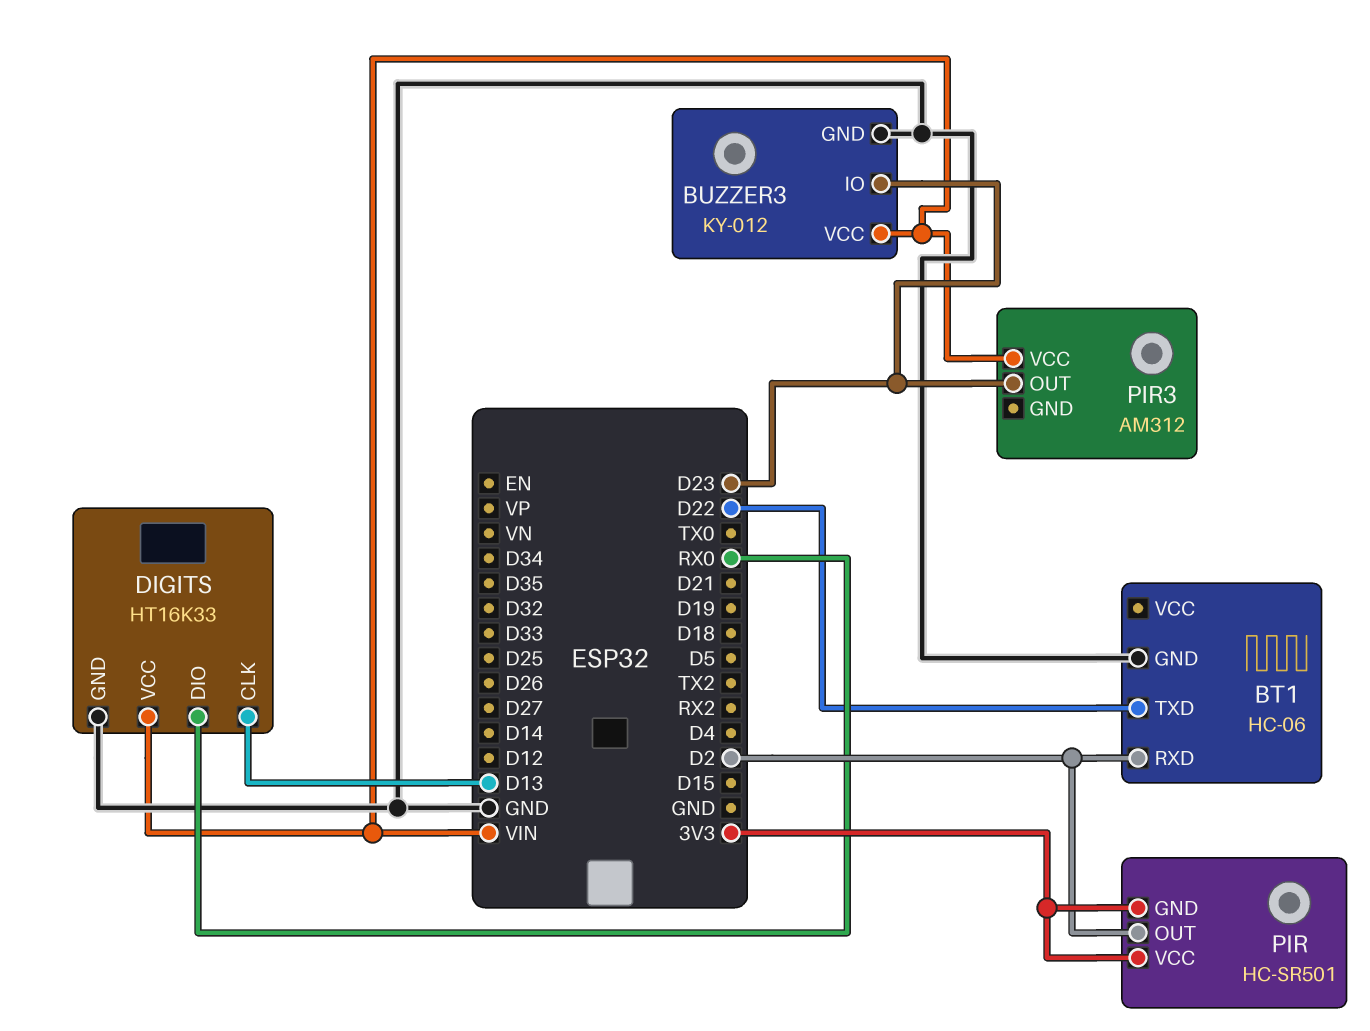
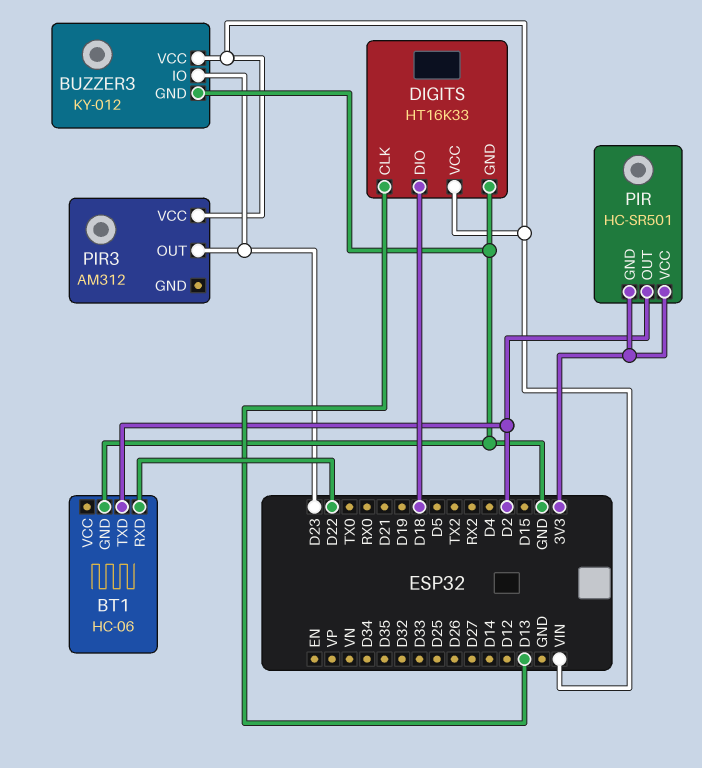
BT1 pin RXD: D2 -> D22
BT1 pin TXD: D22 -> D2
DIGITS pin DIO: RX0 -> D18

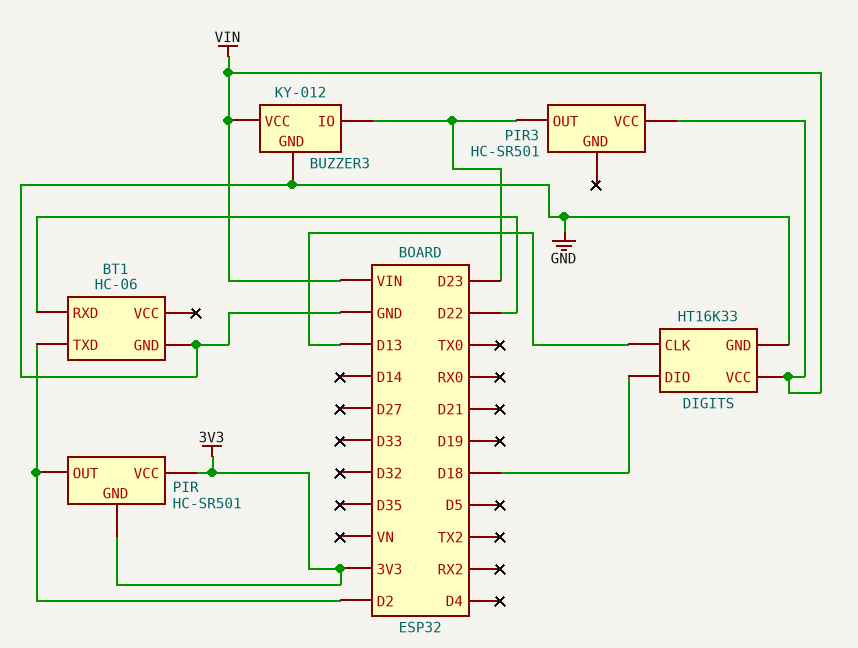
PIR3: AM312 -> HC-SR501

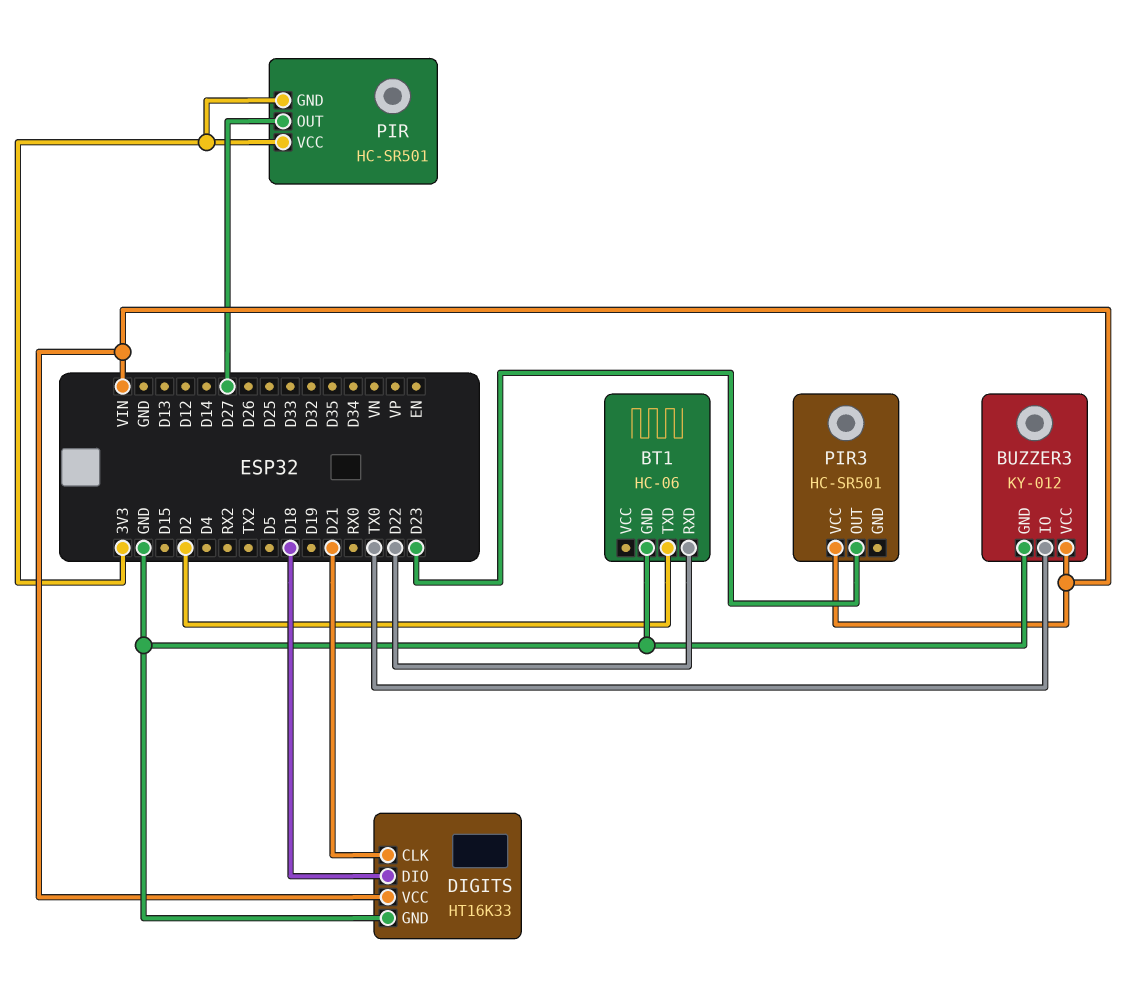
BUZZER3 pin IO: D23 -> TX0
DIGITS pin CLK: D13 -> D21
PIR pin OUT: D2 -> D27

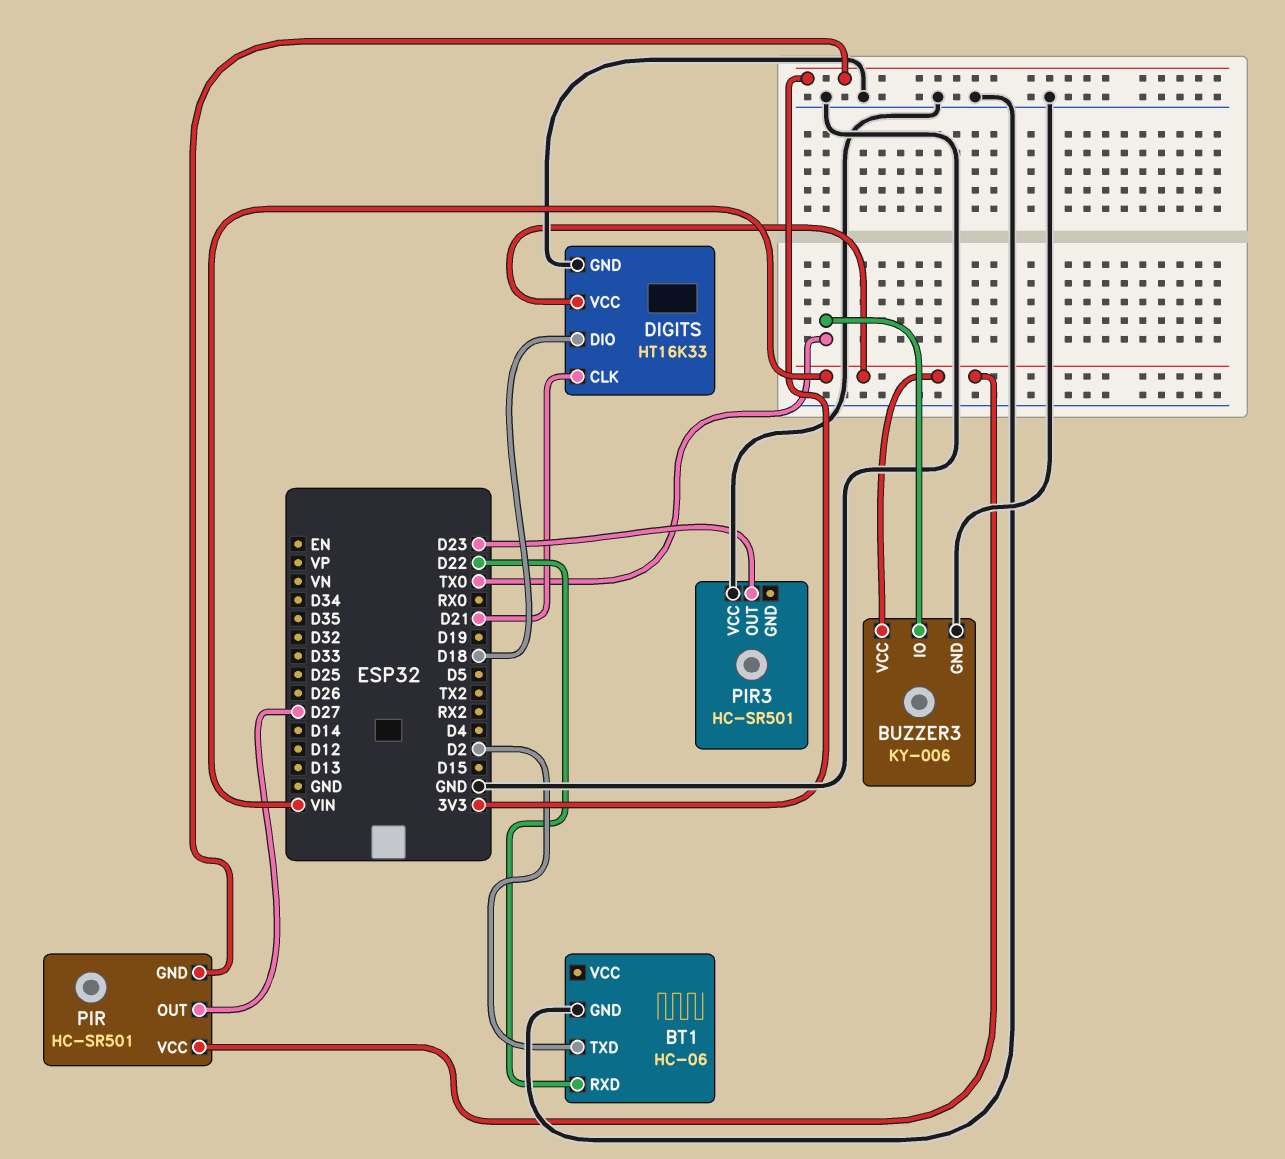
BUZZER3: KY-012 -> KY-006
PIR pin VCC: 3V3 -> VIN
PIR3 pin VCC: VIN -> GND

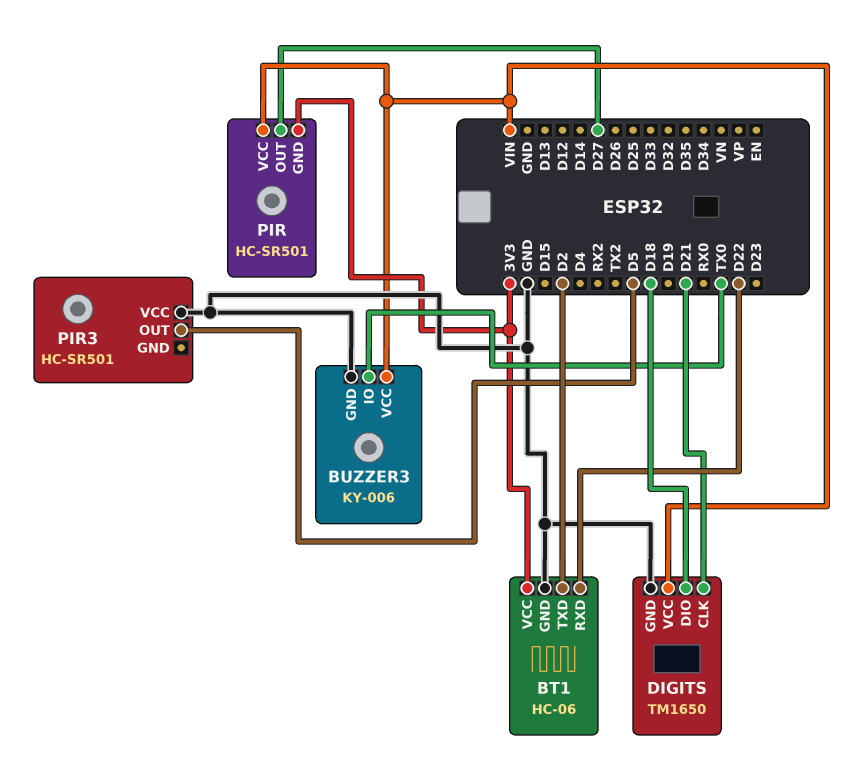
BT1 pin VCC: none -> 3V3
DIGITS: HT16K33 -> TM1650
PIR3 pin OUT: D23 -> D5

